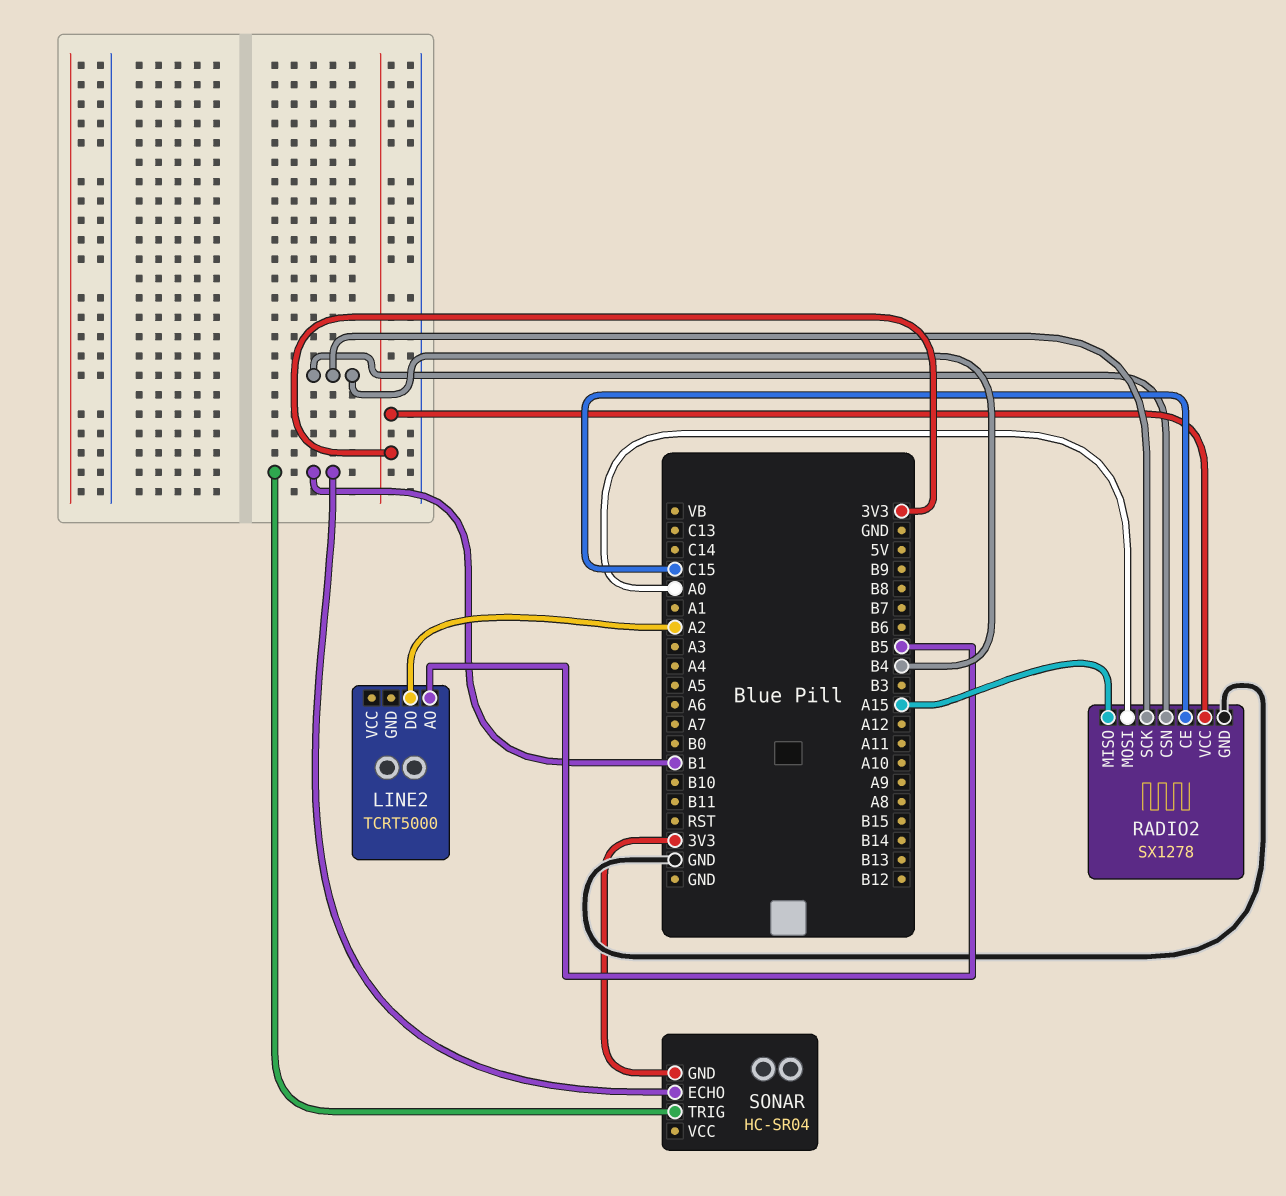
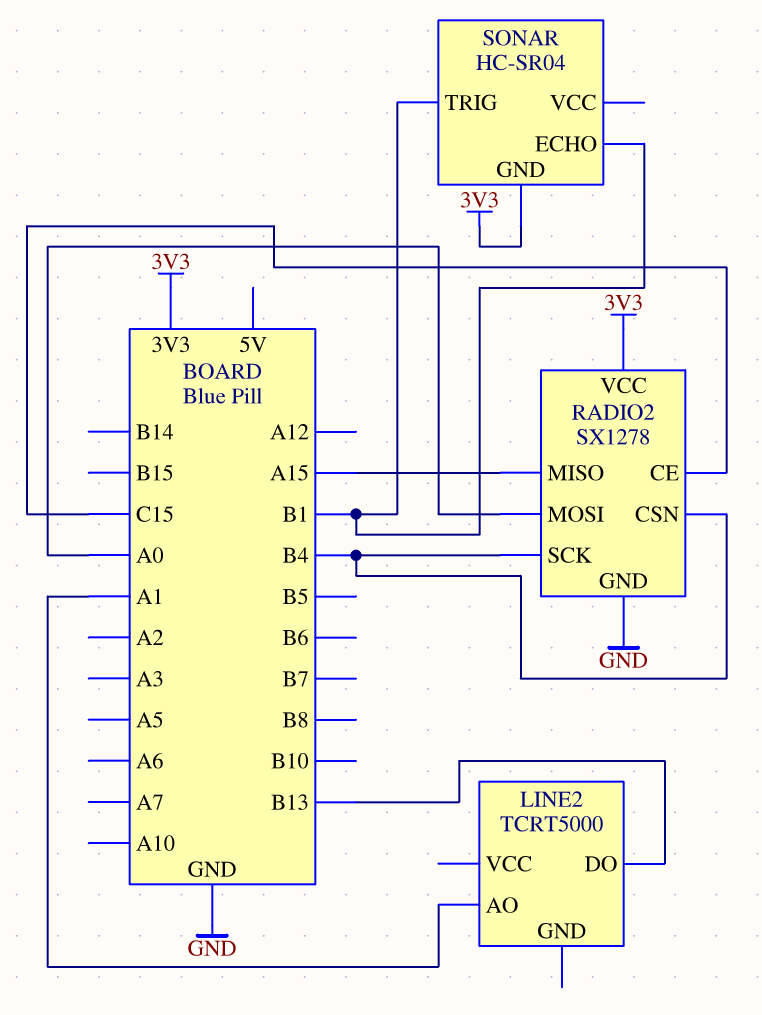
LINE2 pin AO: B5 -> A1
LINE2 pin DO: A2 -> B13

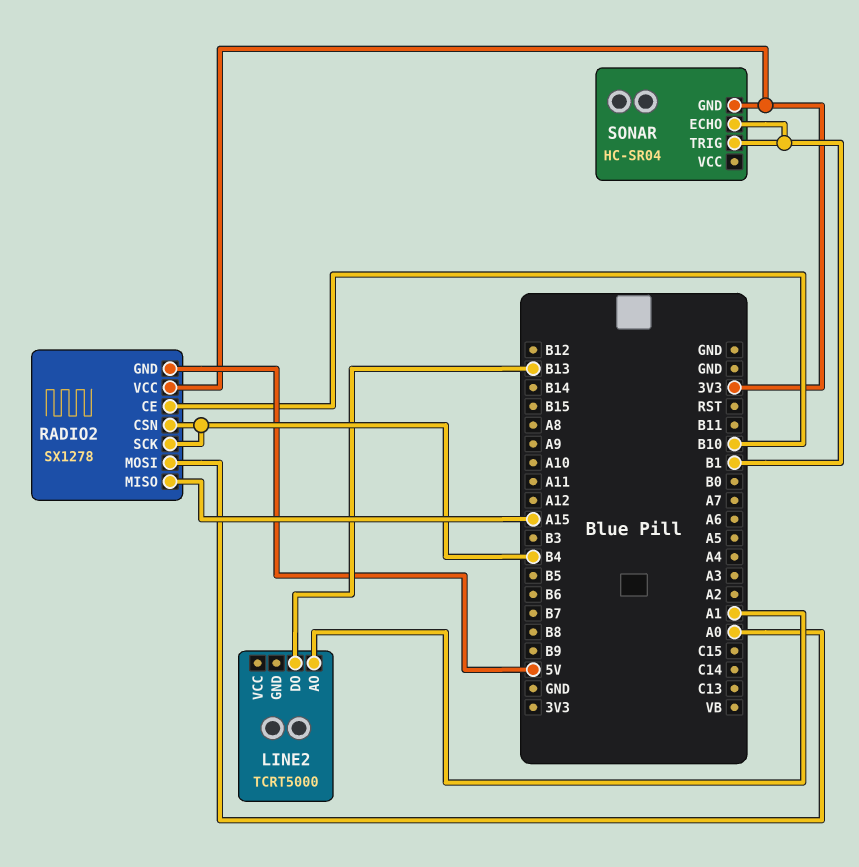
RADIO2 pin CE: C15 -> B10
RADIO2 pin GND: GND -> 5V

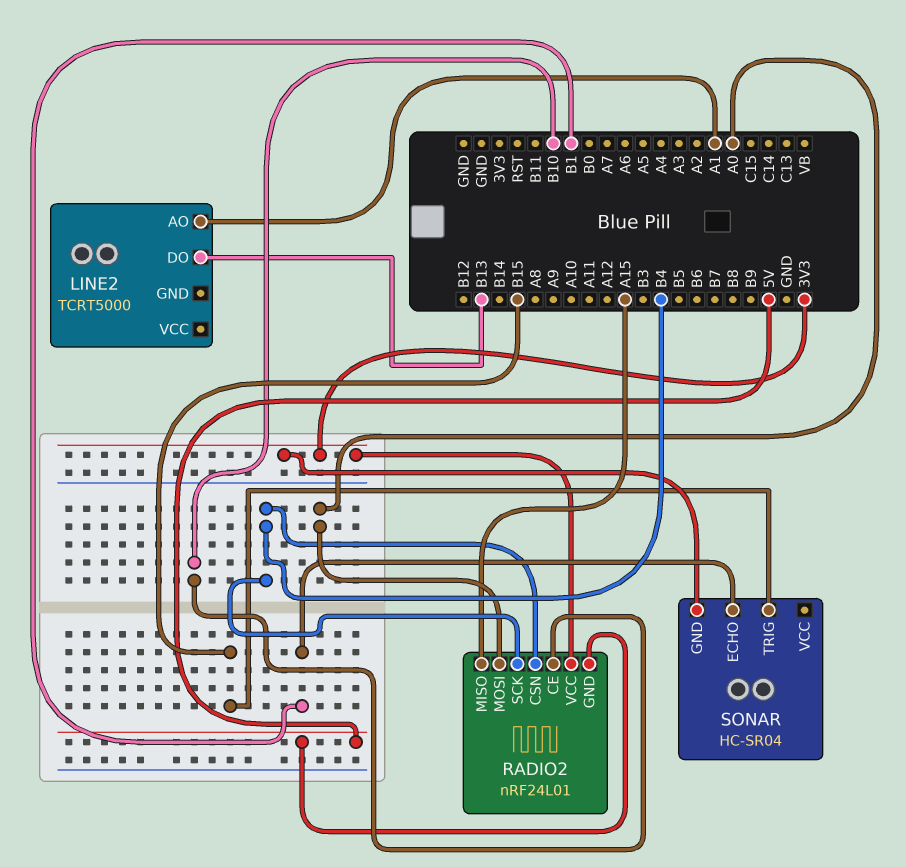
RADIO2: SX1278 -> nRF24L01
SONAR pin TRIG: B1 -> B15

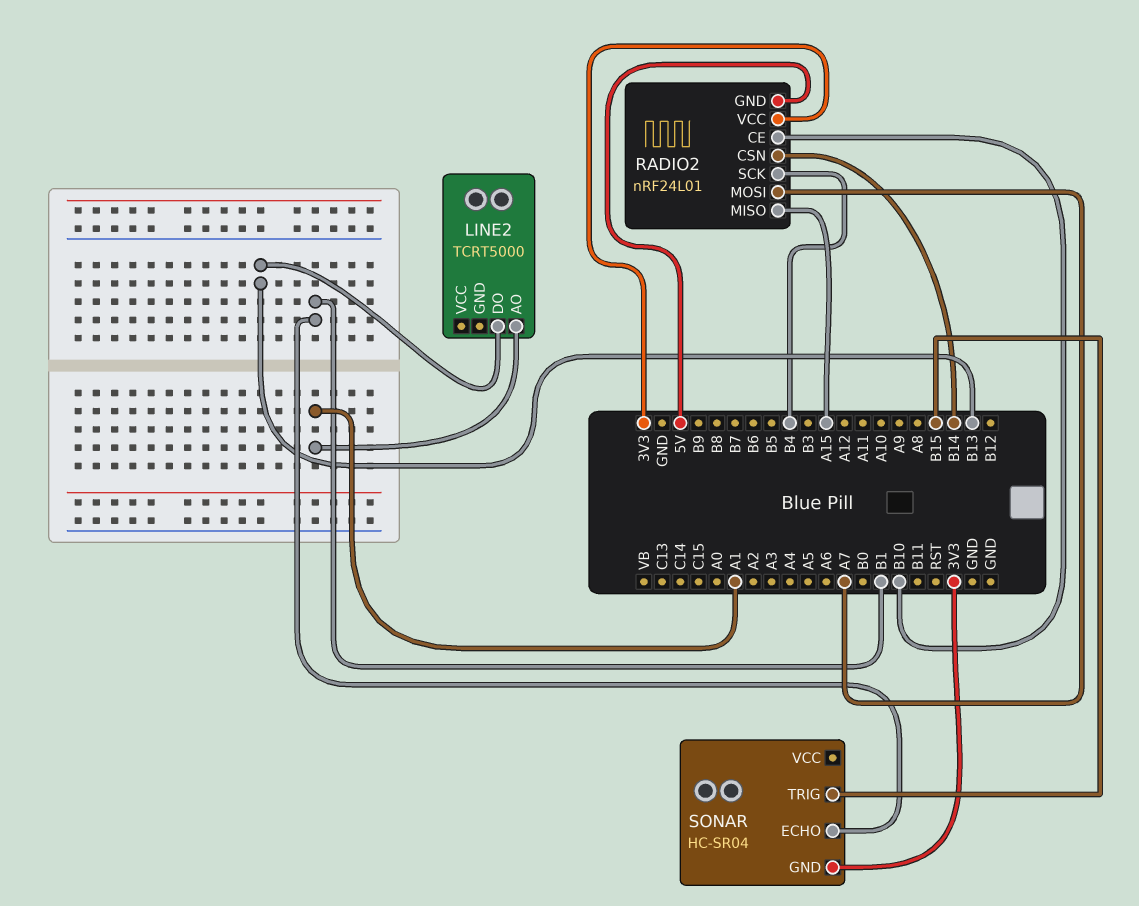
RADIO2 pin CSN: B4 -> B14
RADIO2 pin MOSI: A0 -> A7

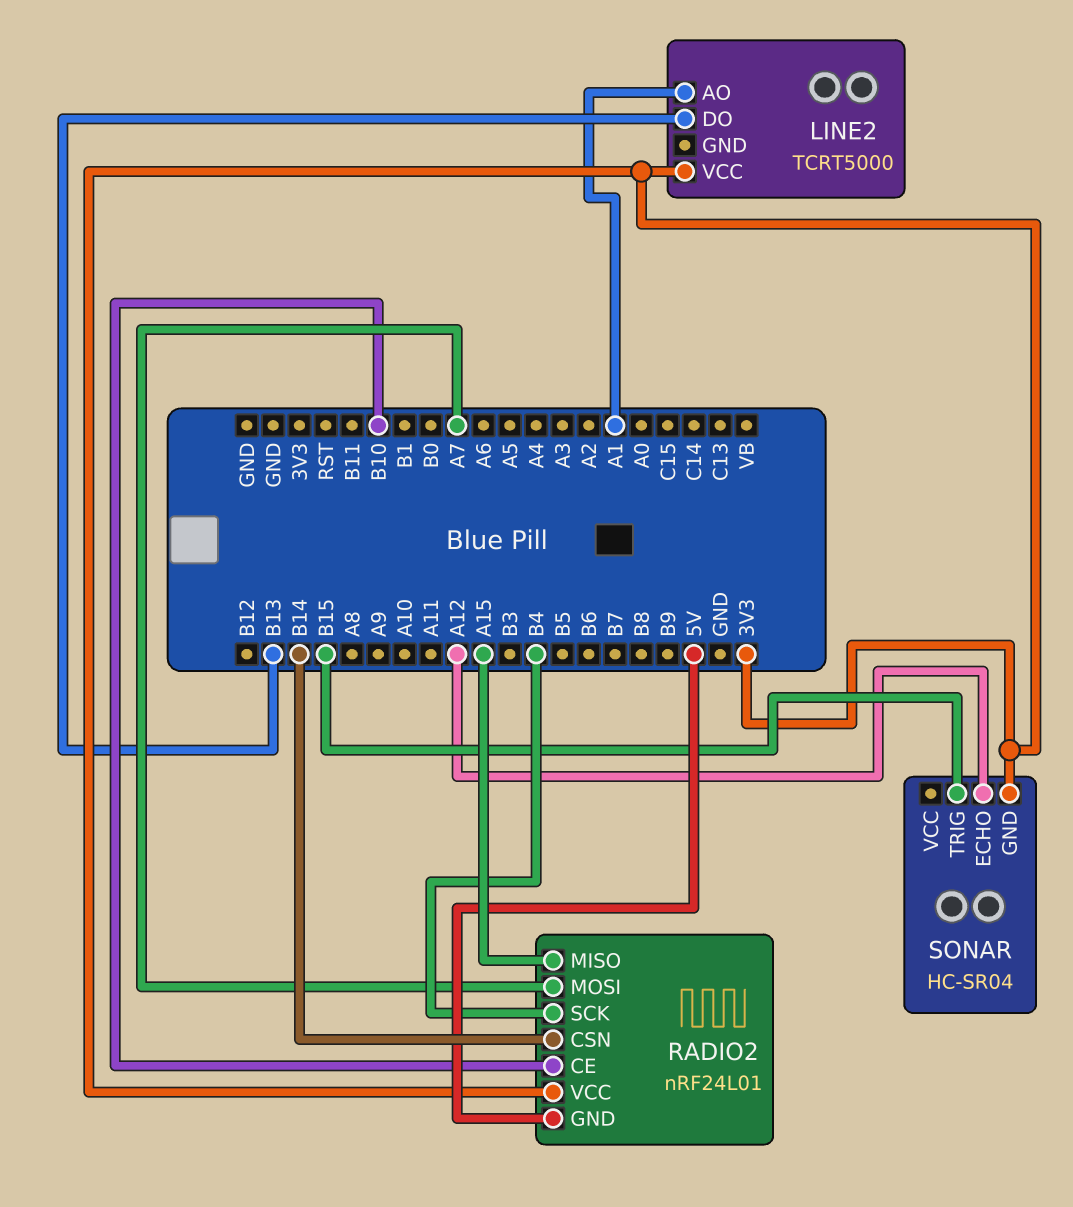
LINE2 pin VCC: none -> 3V3
SONAR pin ECHO: B1 -> A12

